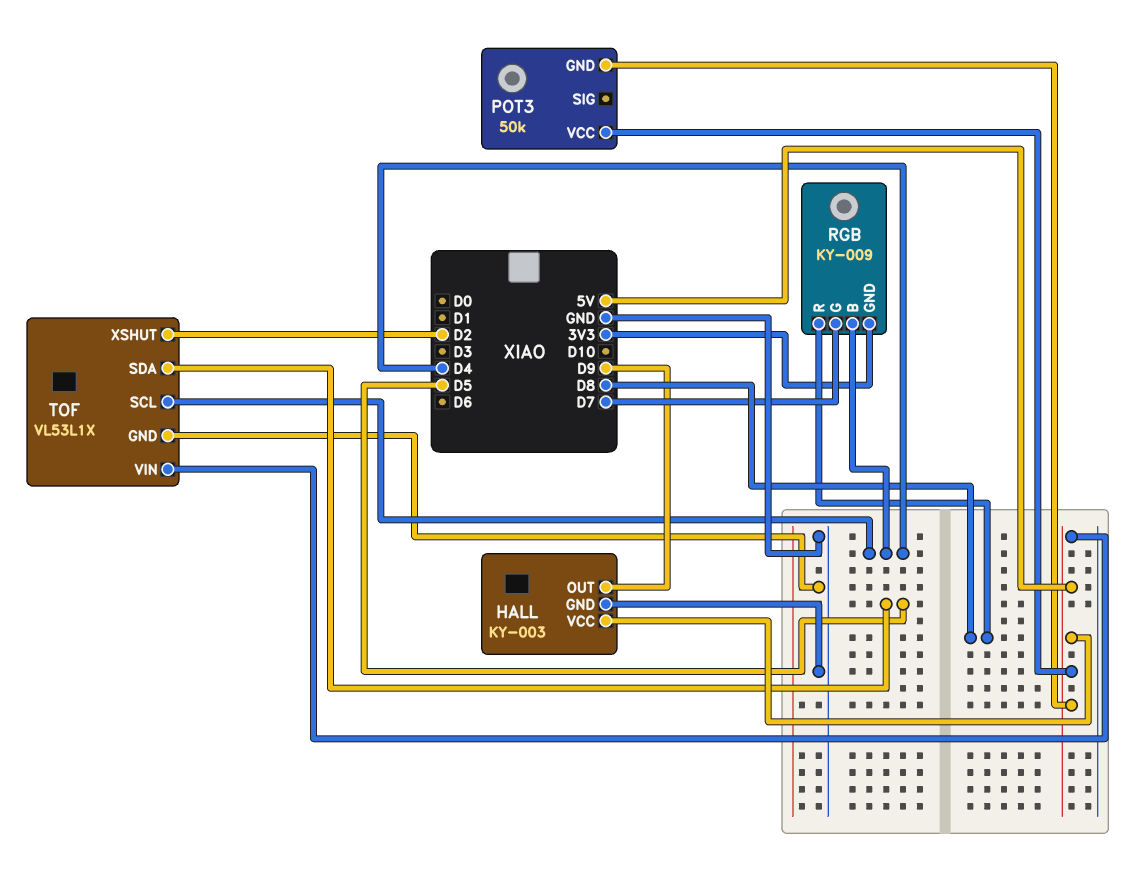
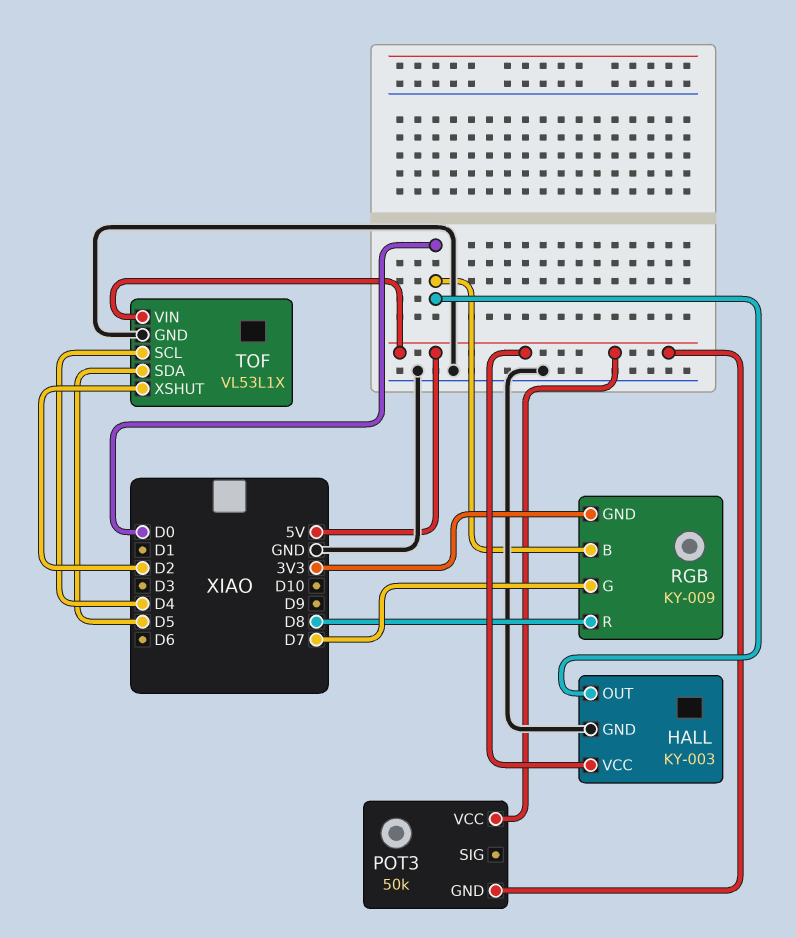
HALL pin OUT: D9 -> D0
RGB pin B: D4 -> D0

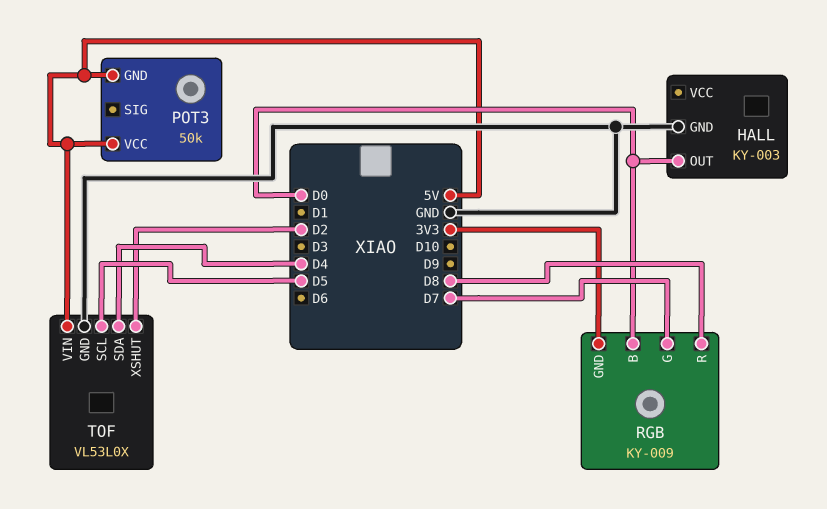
HALL pin VCC: 5V -> none
TOF: VL53L1X -> VL53L0X
TOF pin SCL: D4 -> D5
TOF pin SDA: D5 -> D4

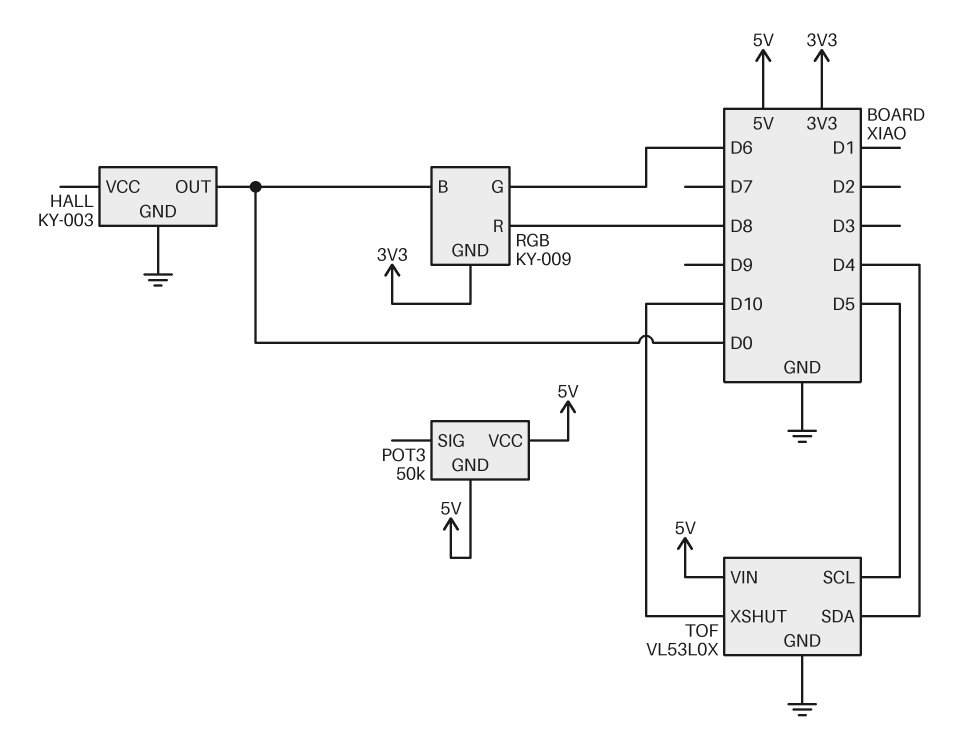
RGB pin G: D7 -> D6
TOF pin XSHUT: D2 -> D10

